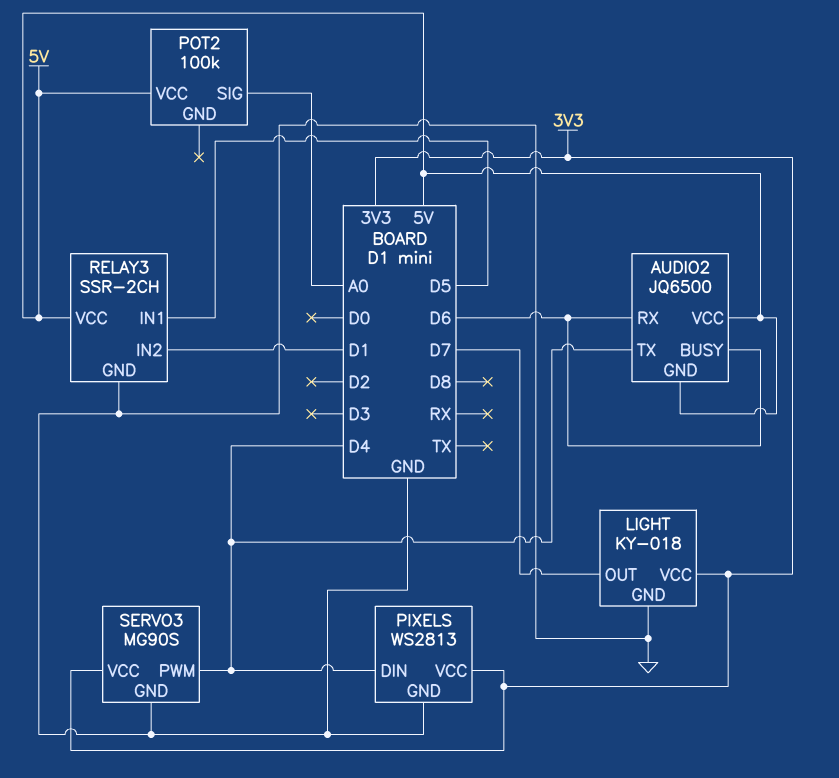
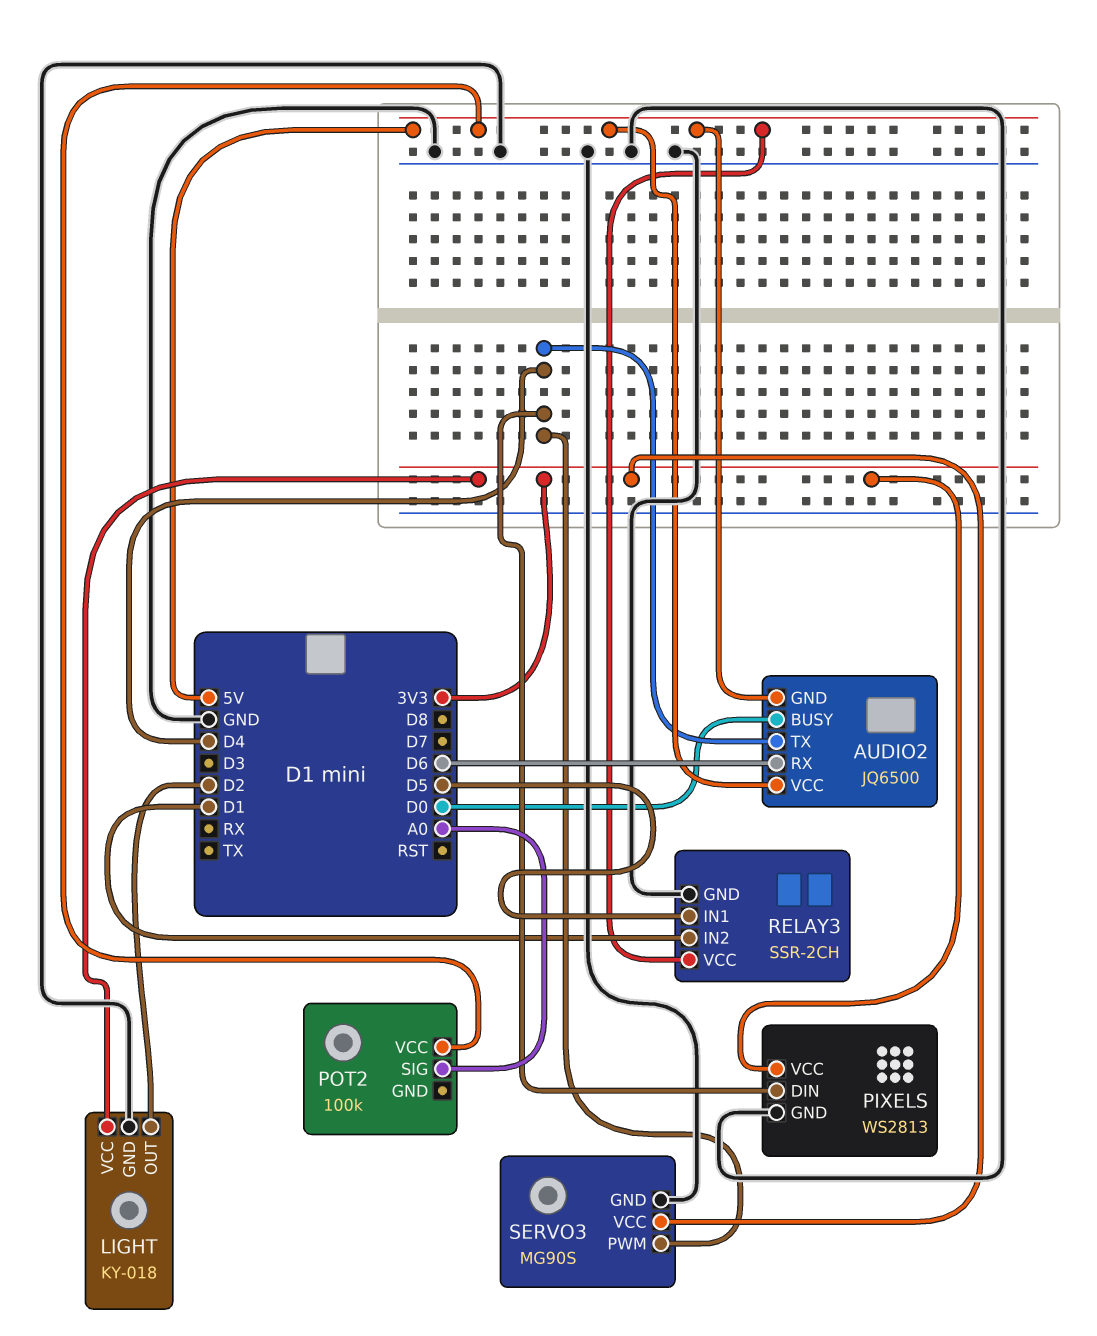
AUDIO2 pin BUSY: D6 -> D0
LIGHT pin OUT: D7 -> D2

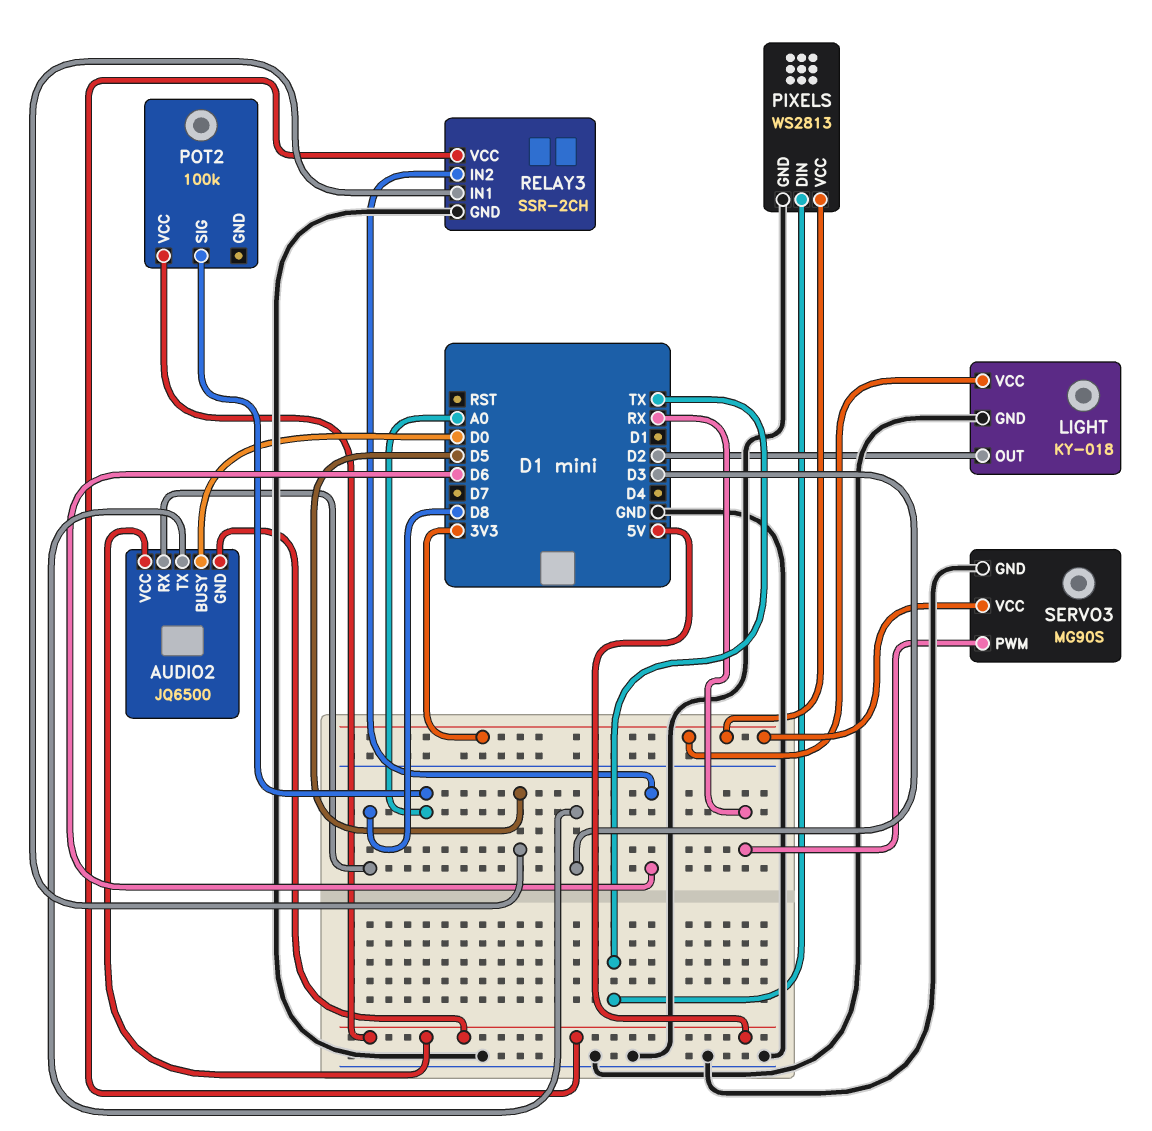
AUDIO2 pin RX: D6 -> D8
AUDIO2 pin TX: D4 -> D3
PIXELS pin DIN: D4 -> TX
RELAY3 pin IN2: D1 -> D6
SERVO3 pin PWM: D4 -> RX

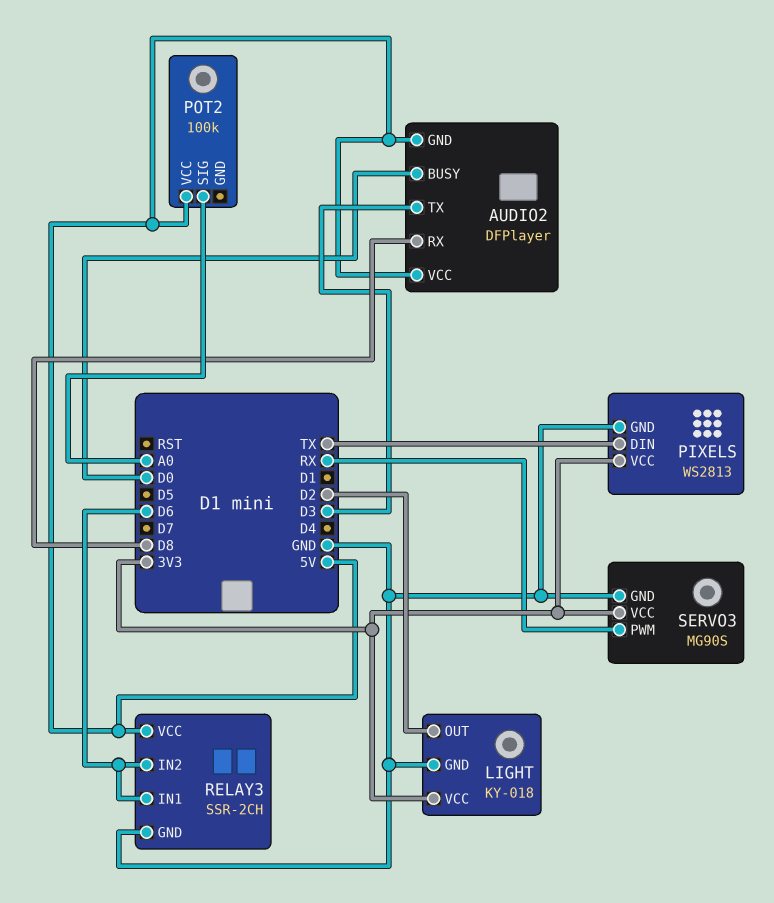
AUDIO2: JQ6500 -> DFPlayer
RELAY3 pin IN1: D5 -> D6

